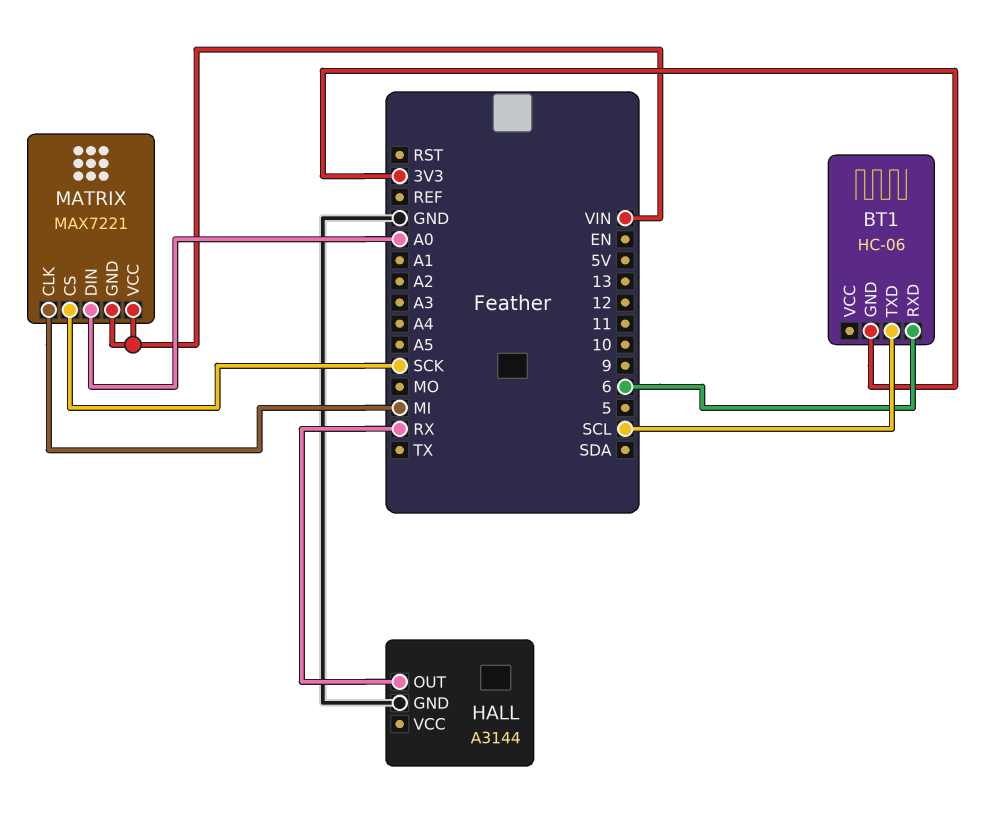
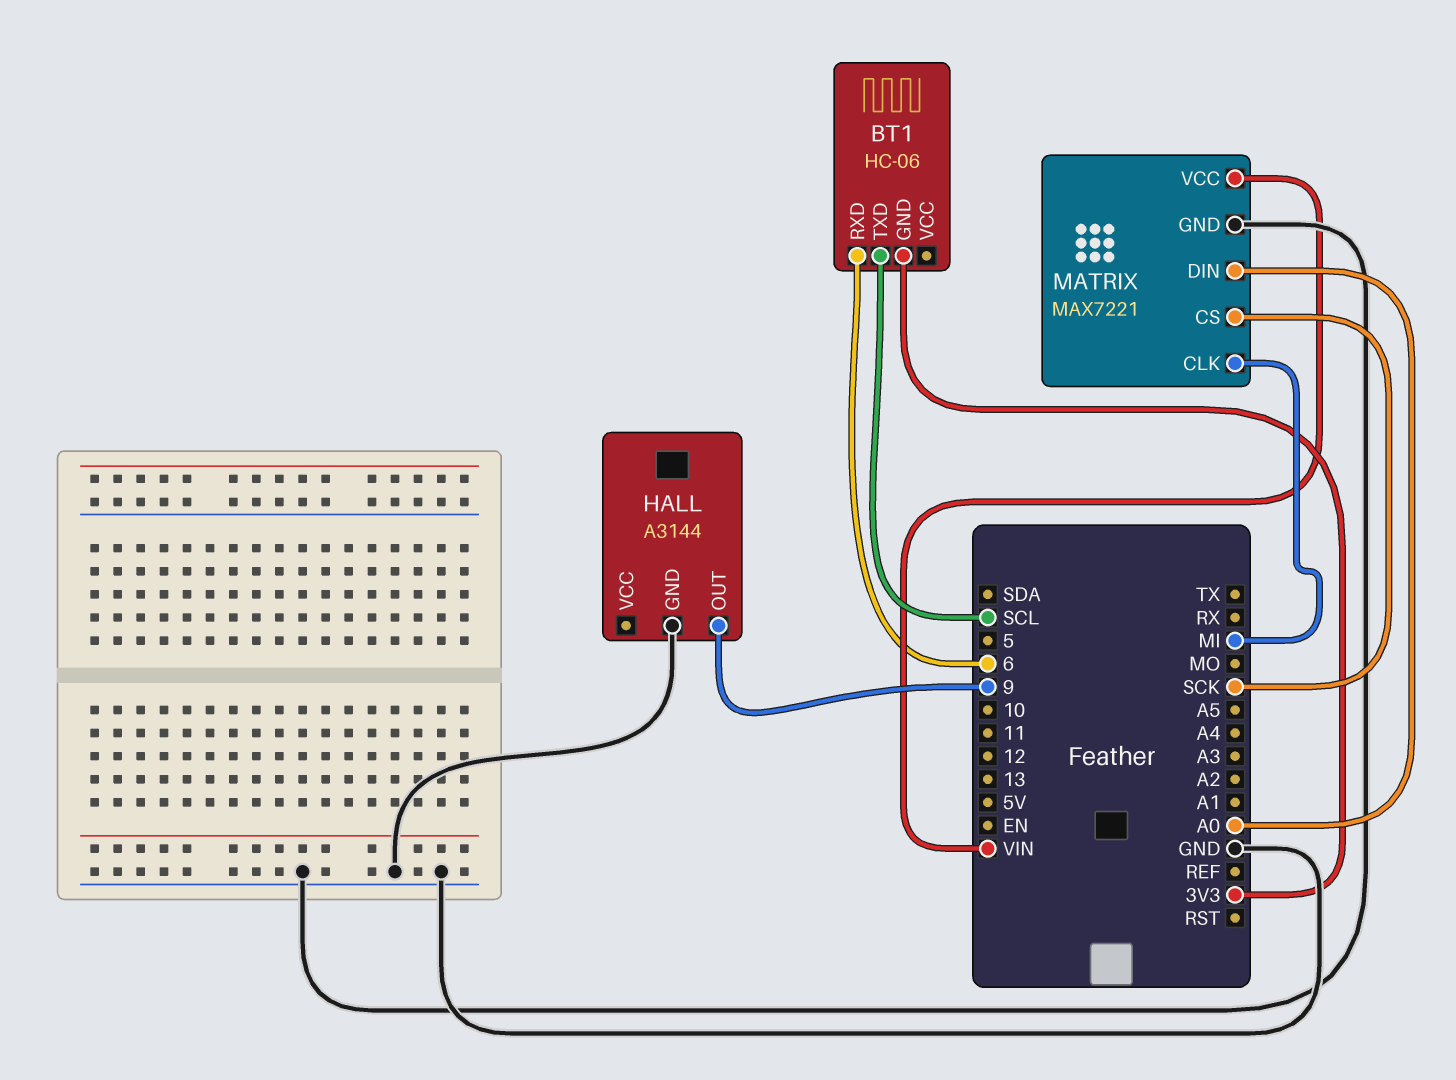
HALL pin OUT: RX -> 9
MATRIX pin GND: VIN -> GND

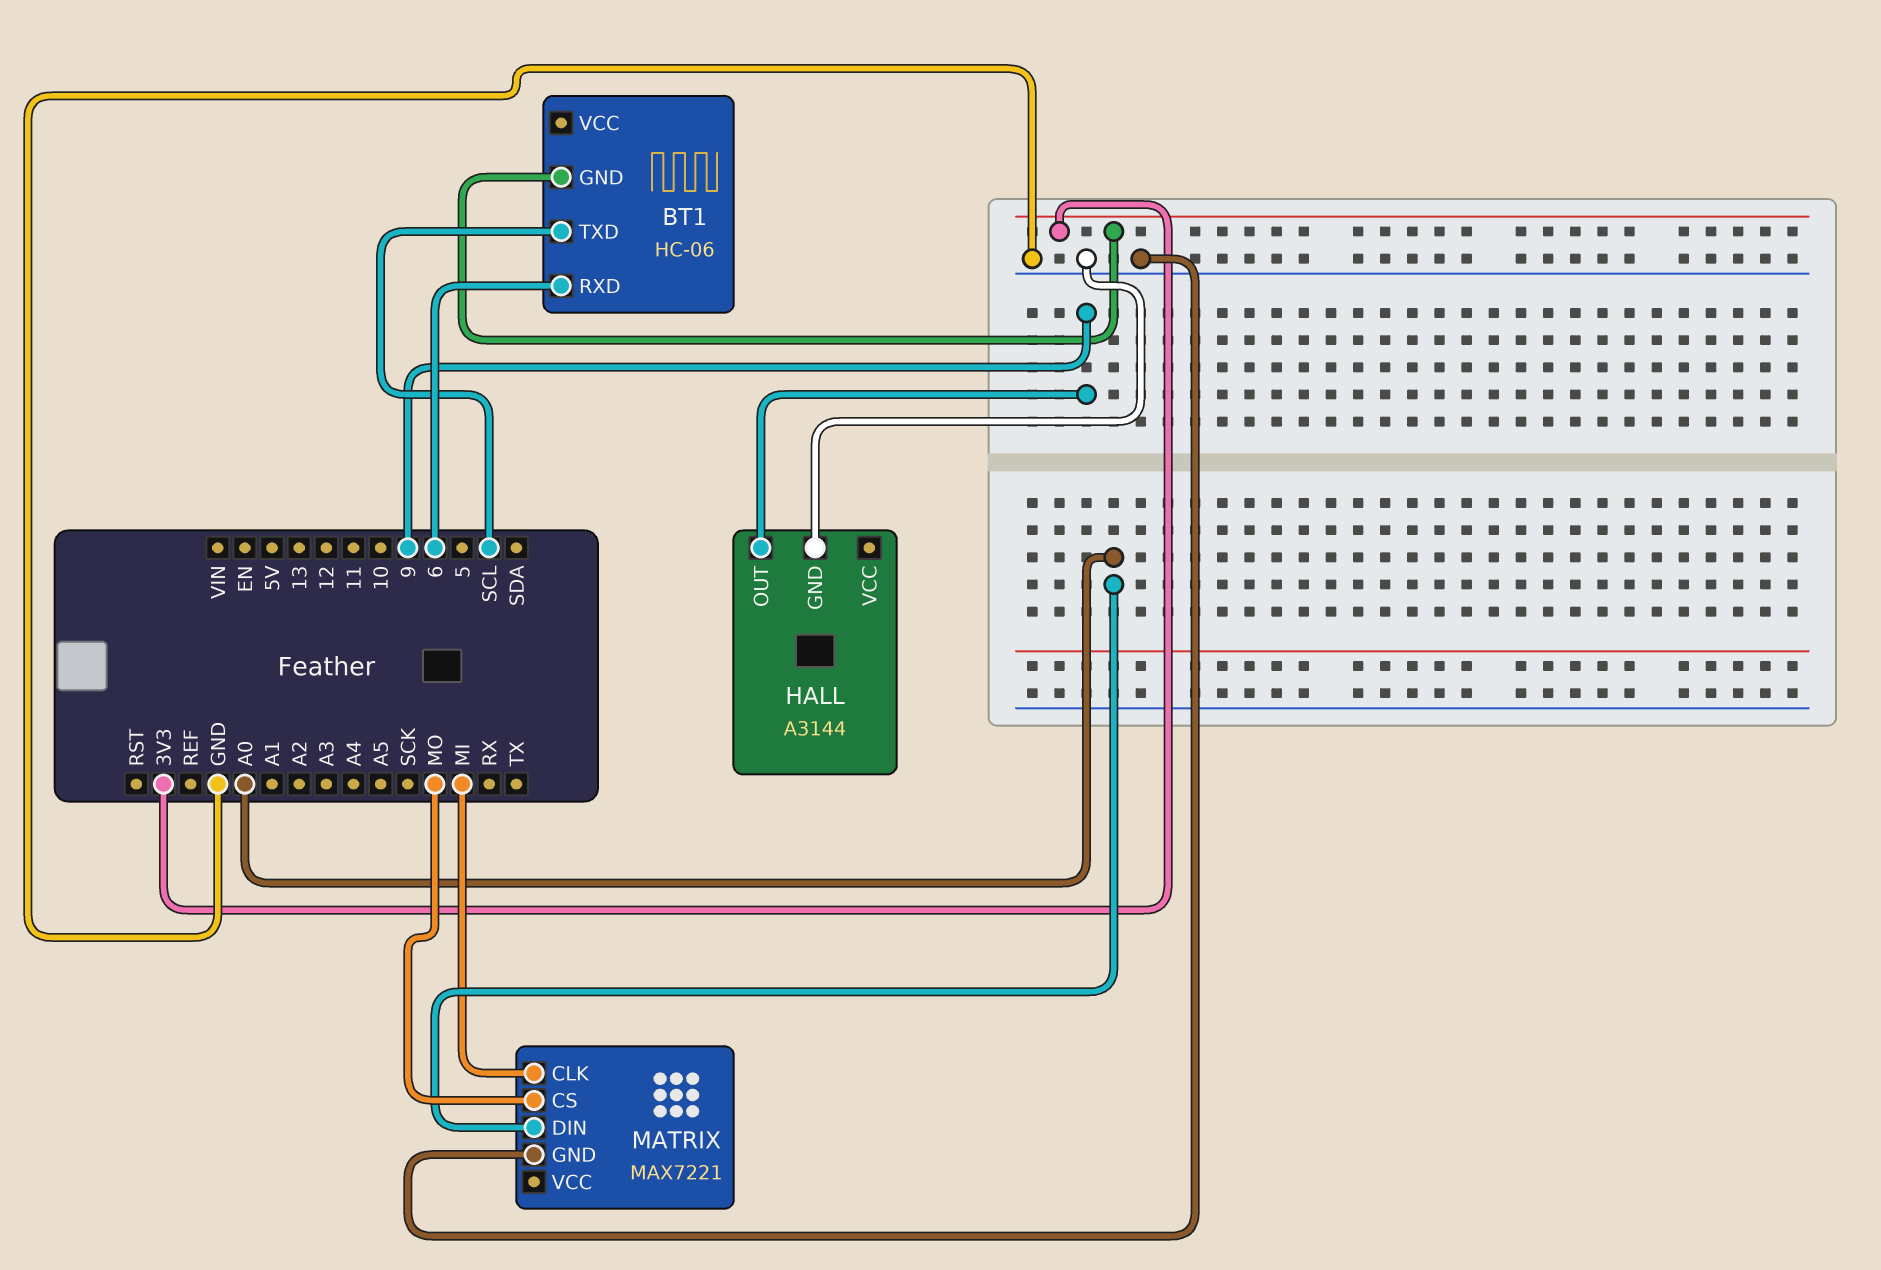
MATRIX pin CS: SCK -> MO
MATRIX pin VCC: VIN -> none

